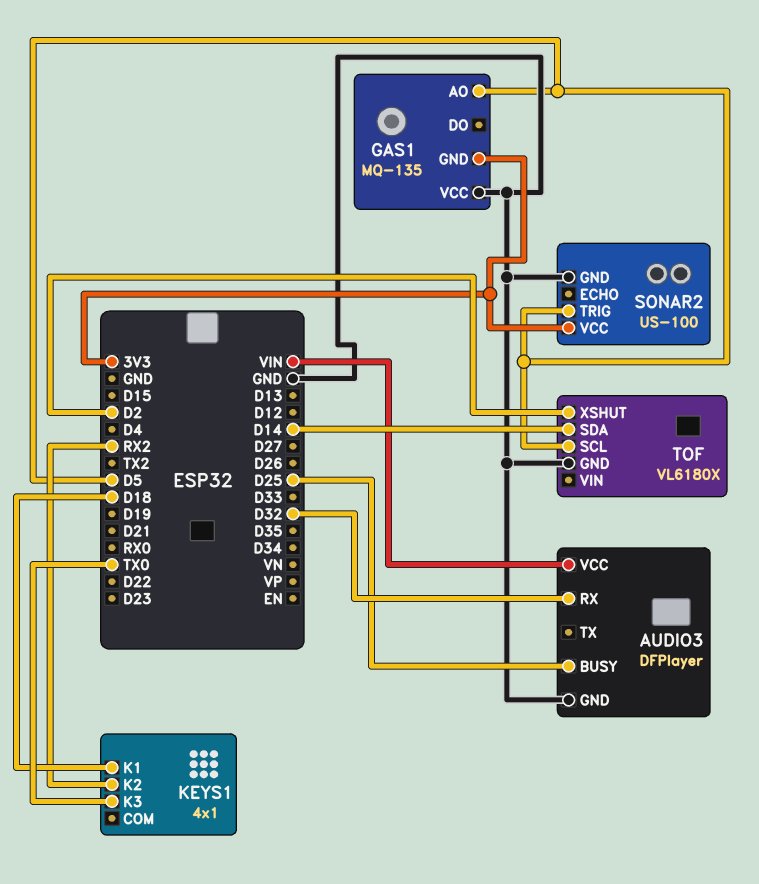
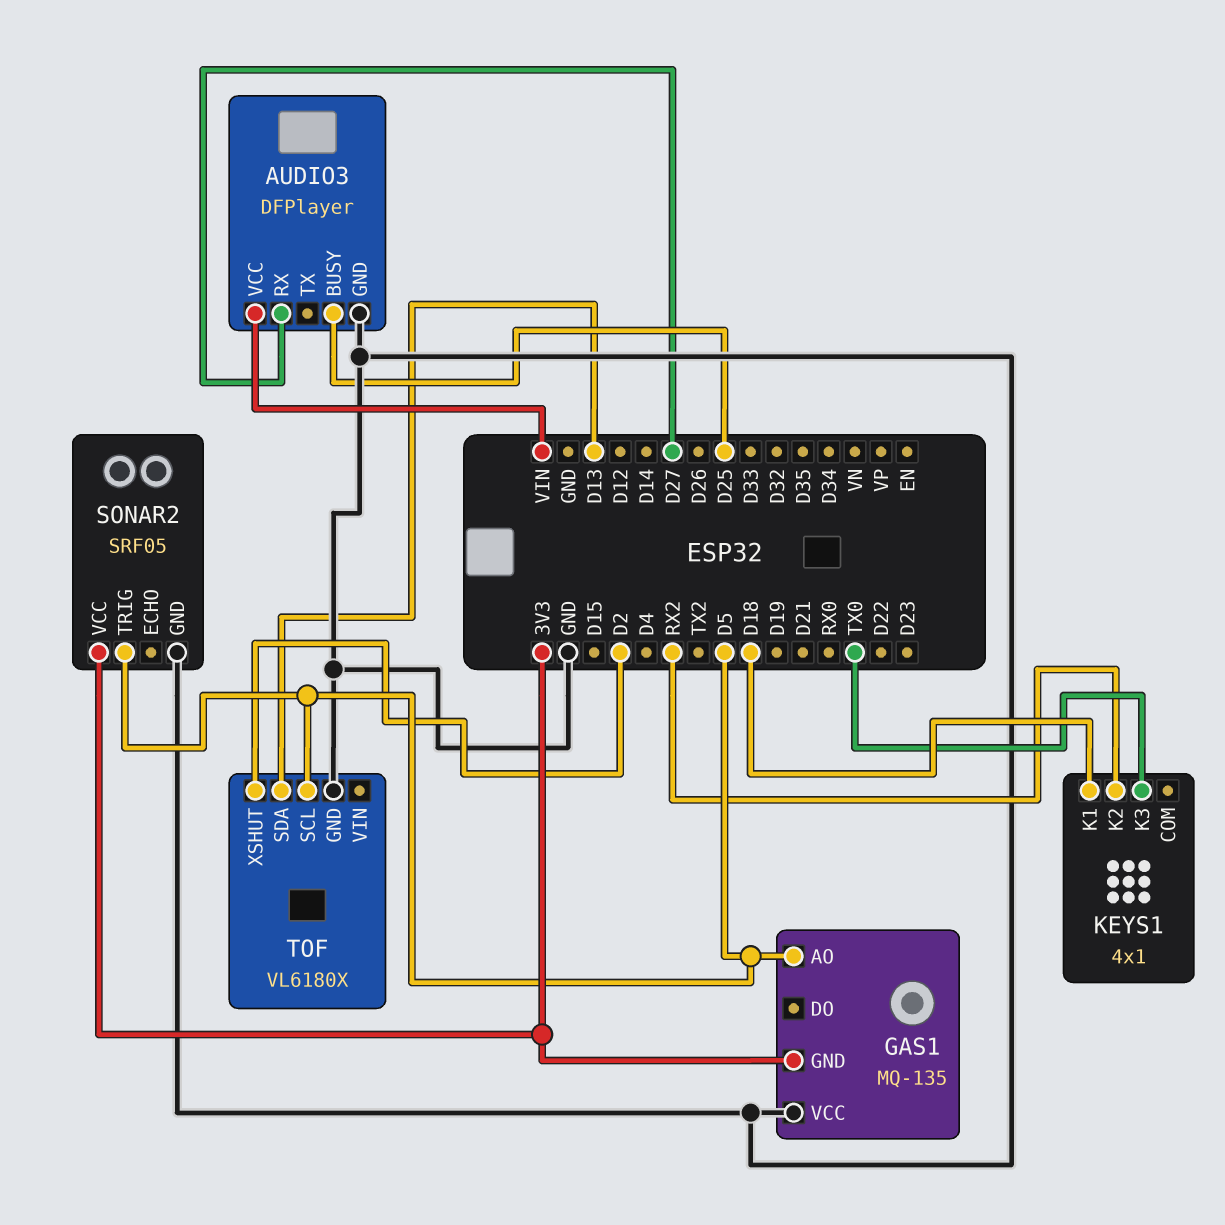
AUDIO3 pin RX: D32 -> D27
SONAR2: US-100 -> SRF05
TOF pin SDA: D14 -> D13

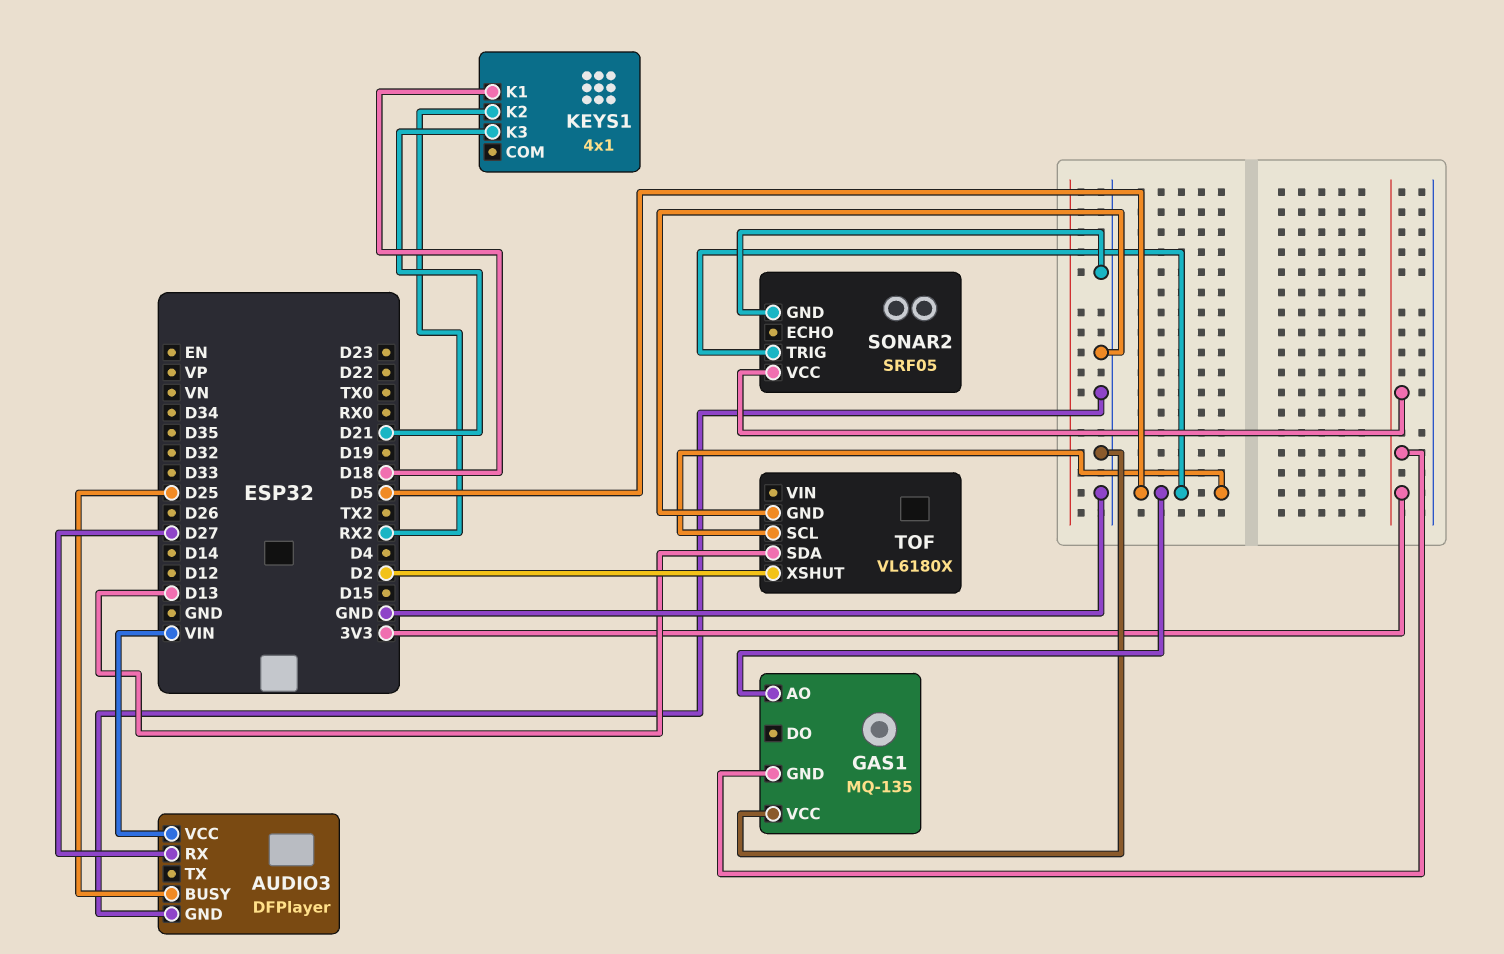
KEYS1 pin K3: TX0 -> D21

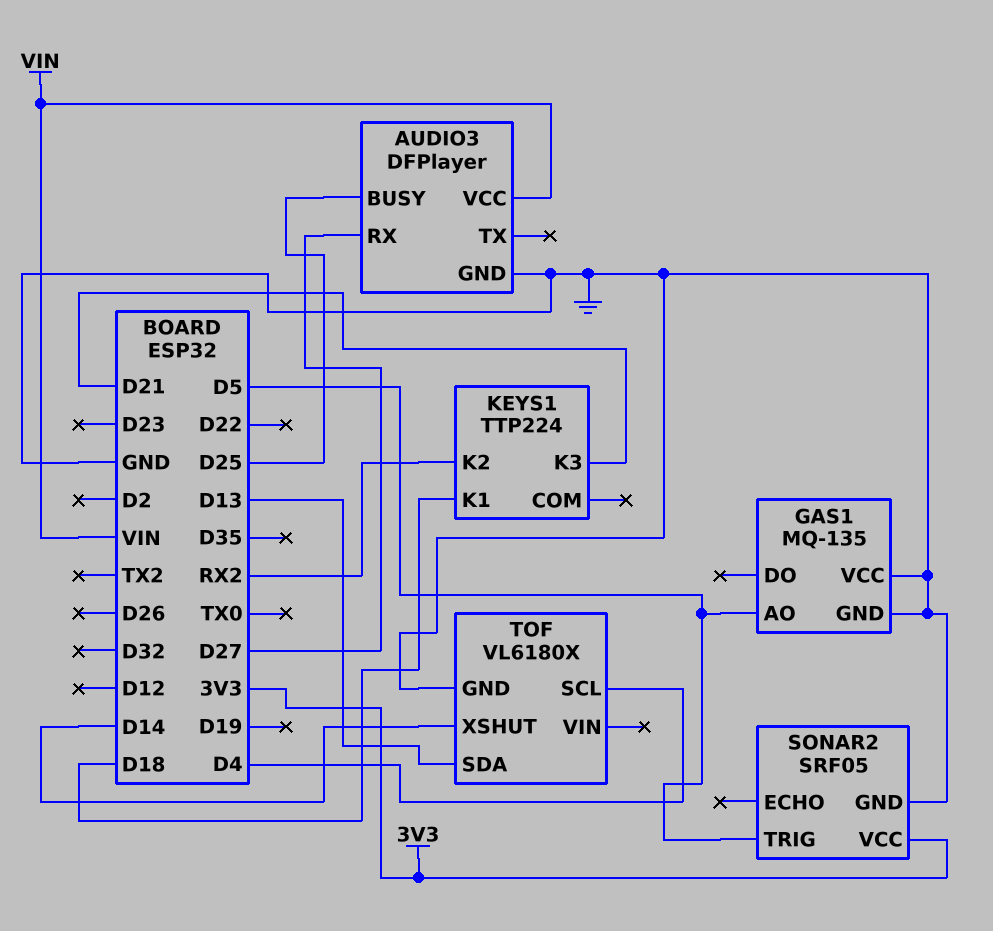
GAS1 pin GND: 3V3 -> GND
KEYS1: 4x1 -> TTP224
TOF pin SCL: D5 -> D4
TOF pin XSHUT: D2 -> D14

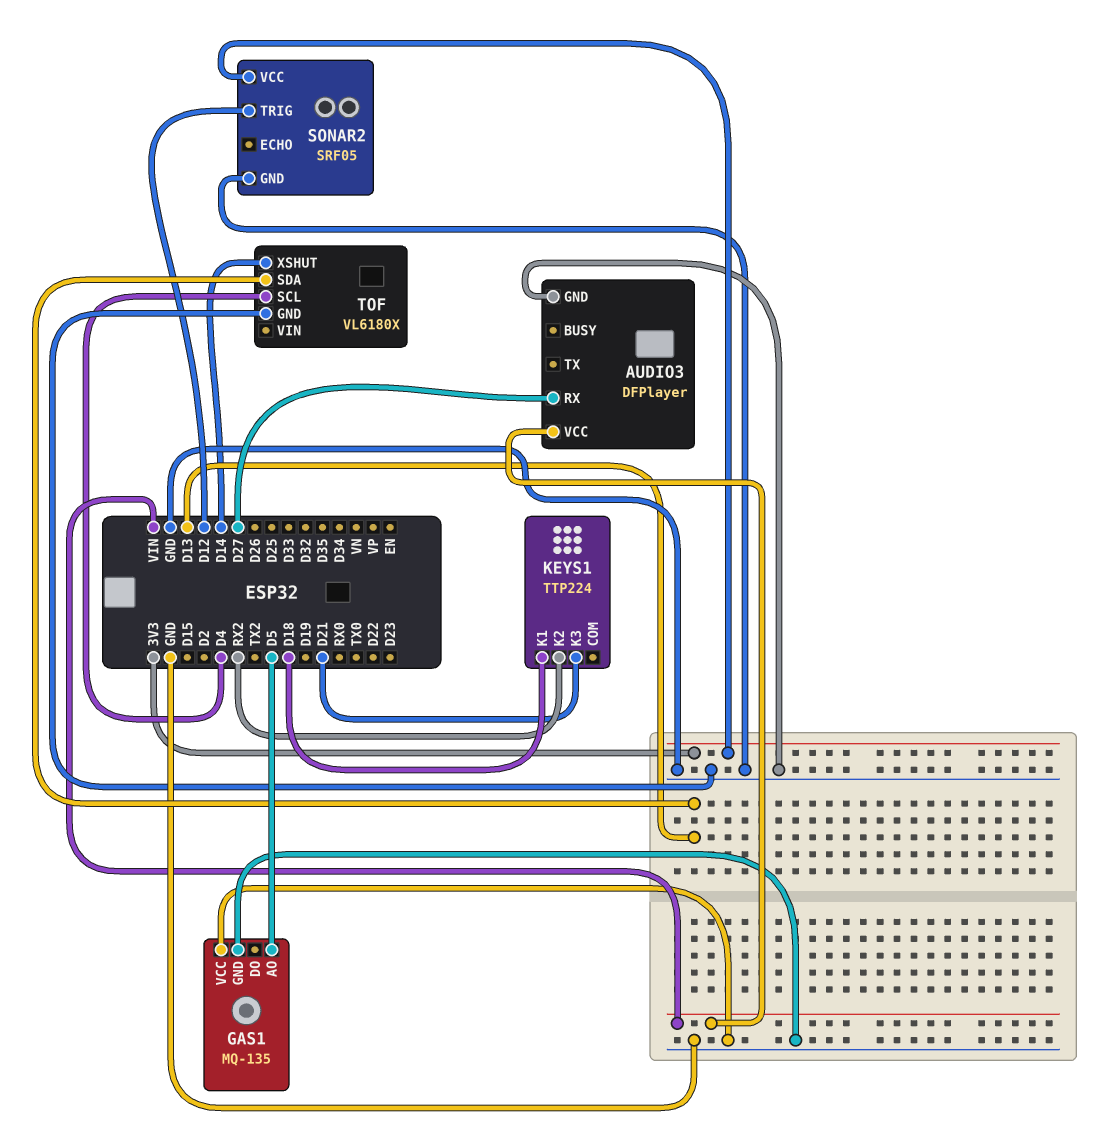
AUDIO3 pin BUSY: D25 -> none
SONAR2 pin TRIG: D5 -> D12

